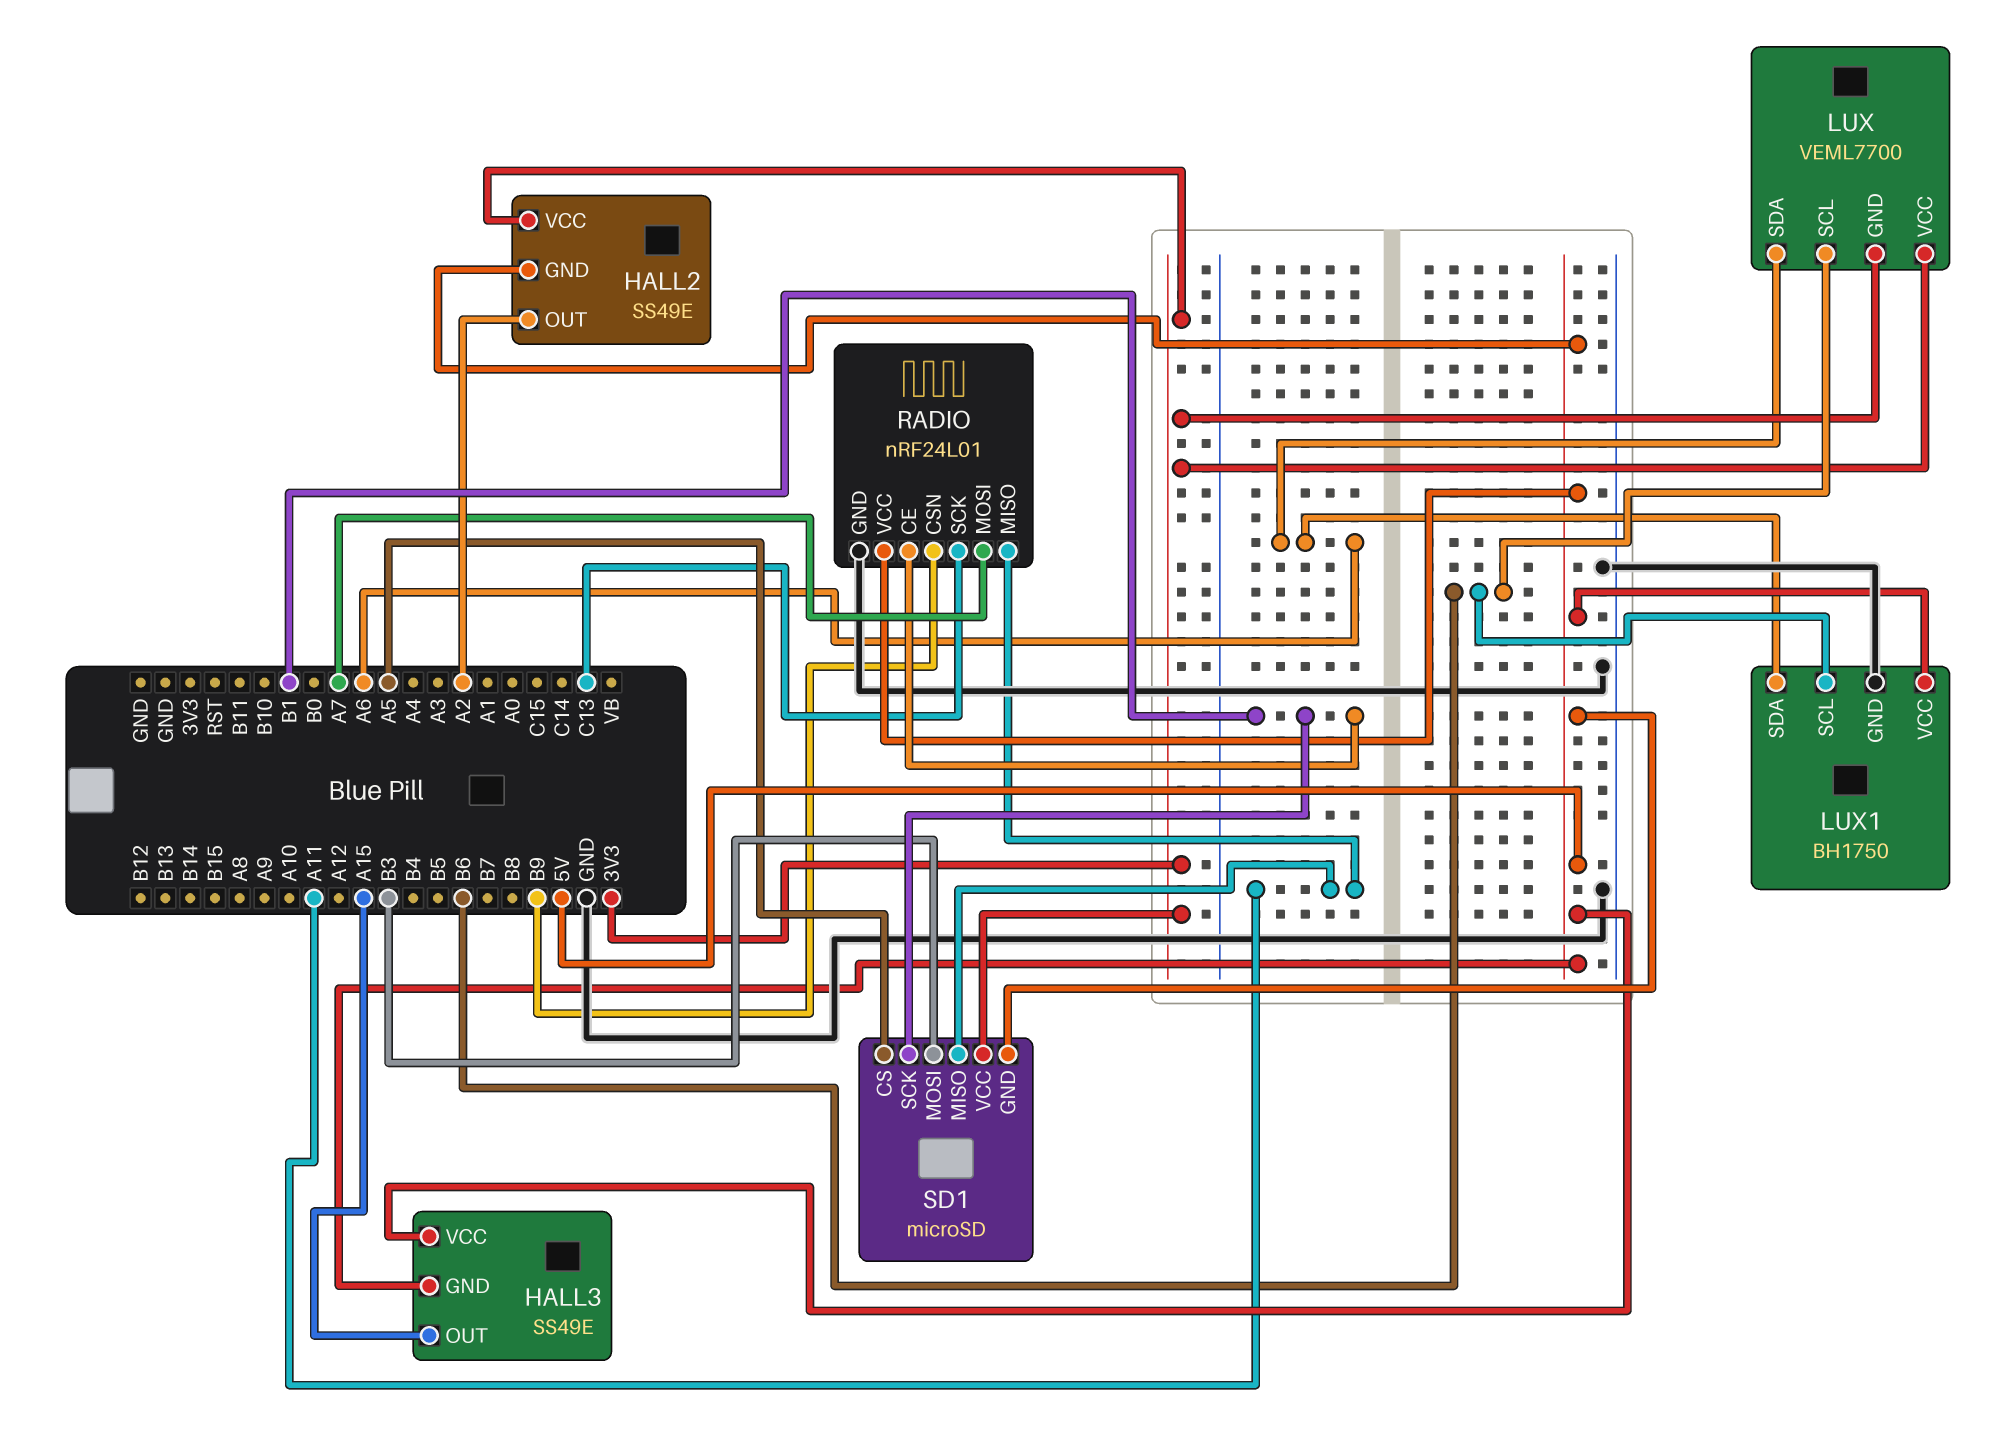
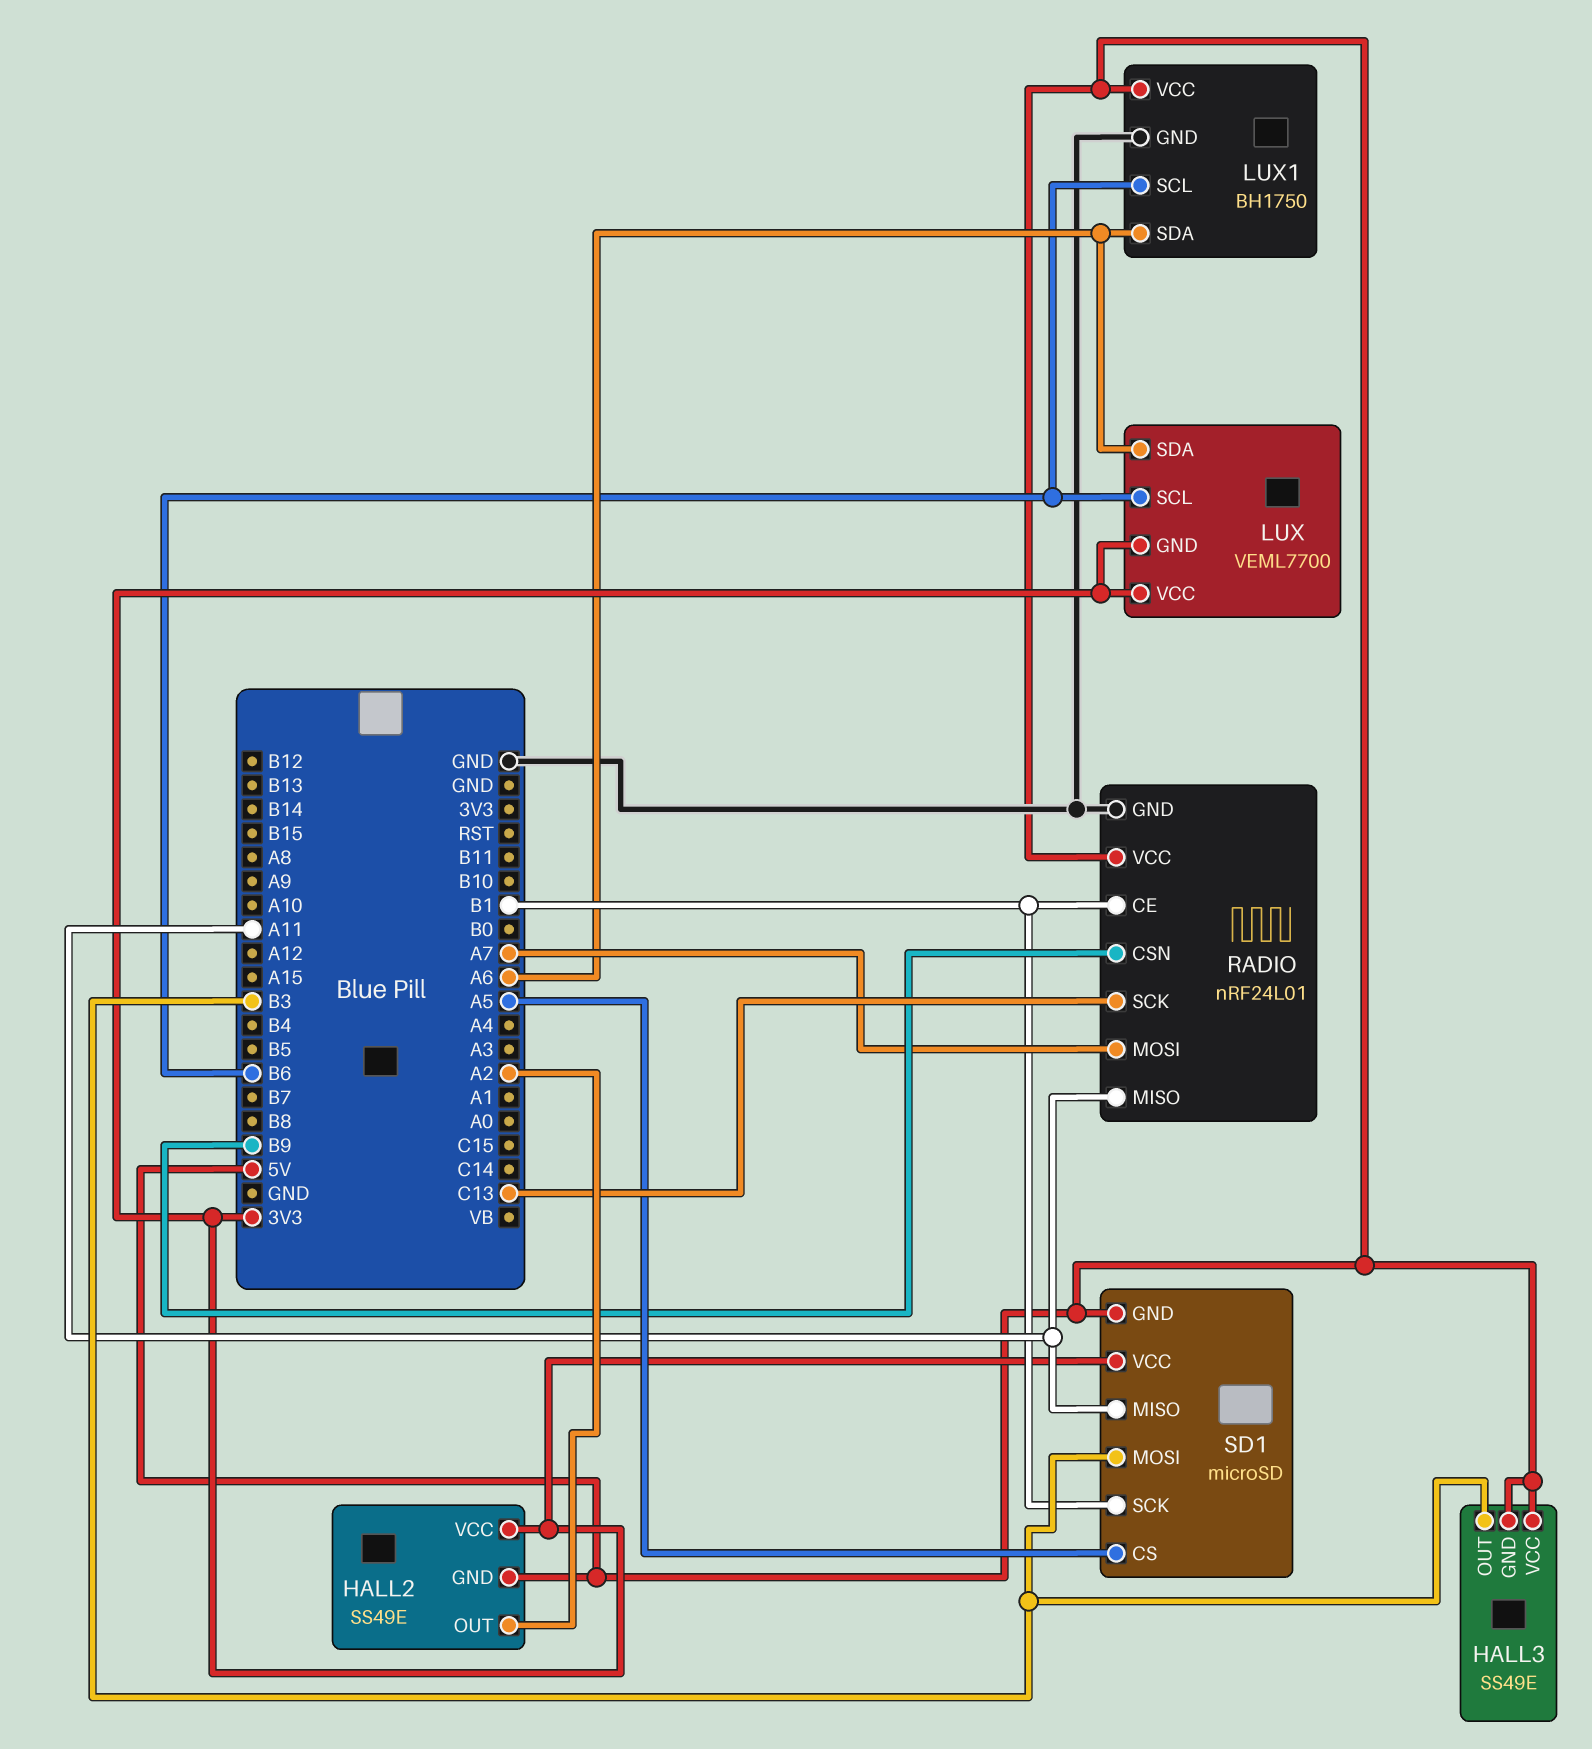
HALL3 pin OUT: A15 -> B3

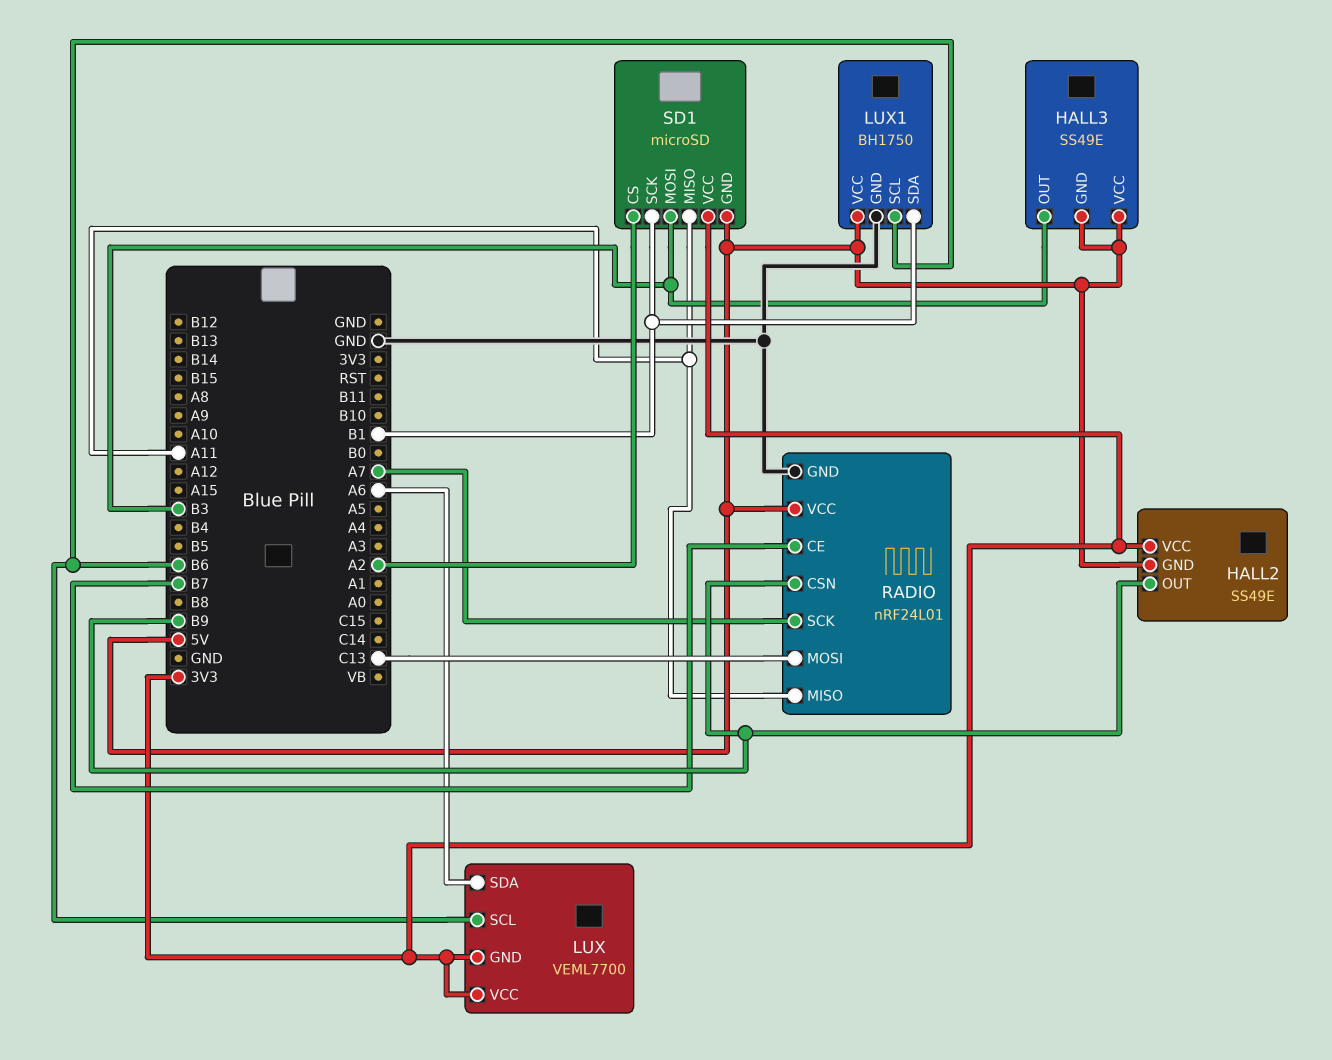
HALL2 pin OUT: A2 -> B9
LUX1 pin SDA: A6 -> B1
RADIO pin CE: B1 -> B7
RADIO pin MOSI: A7 -> C13
RADIO pin SCK: C13 -> A7
SD1 pin CS: A5 -> A2

